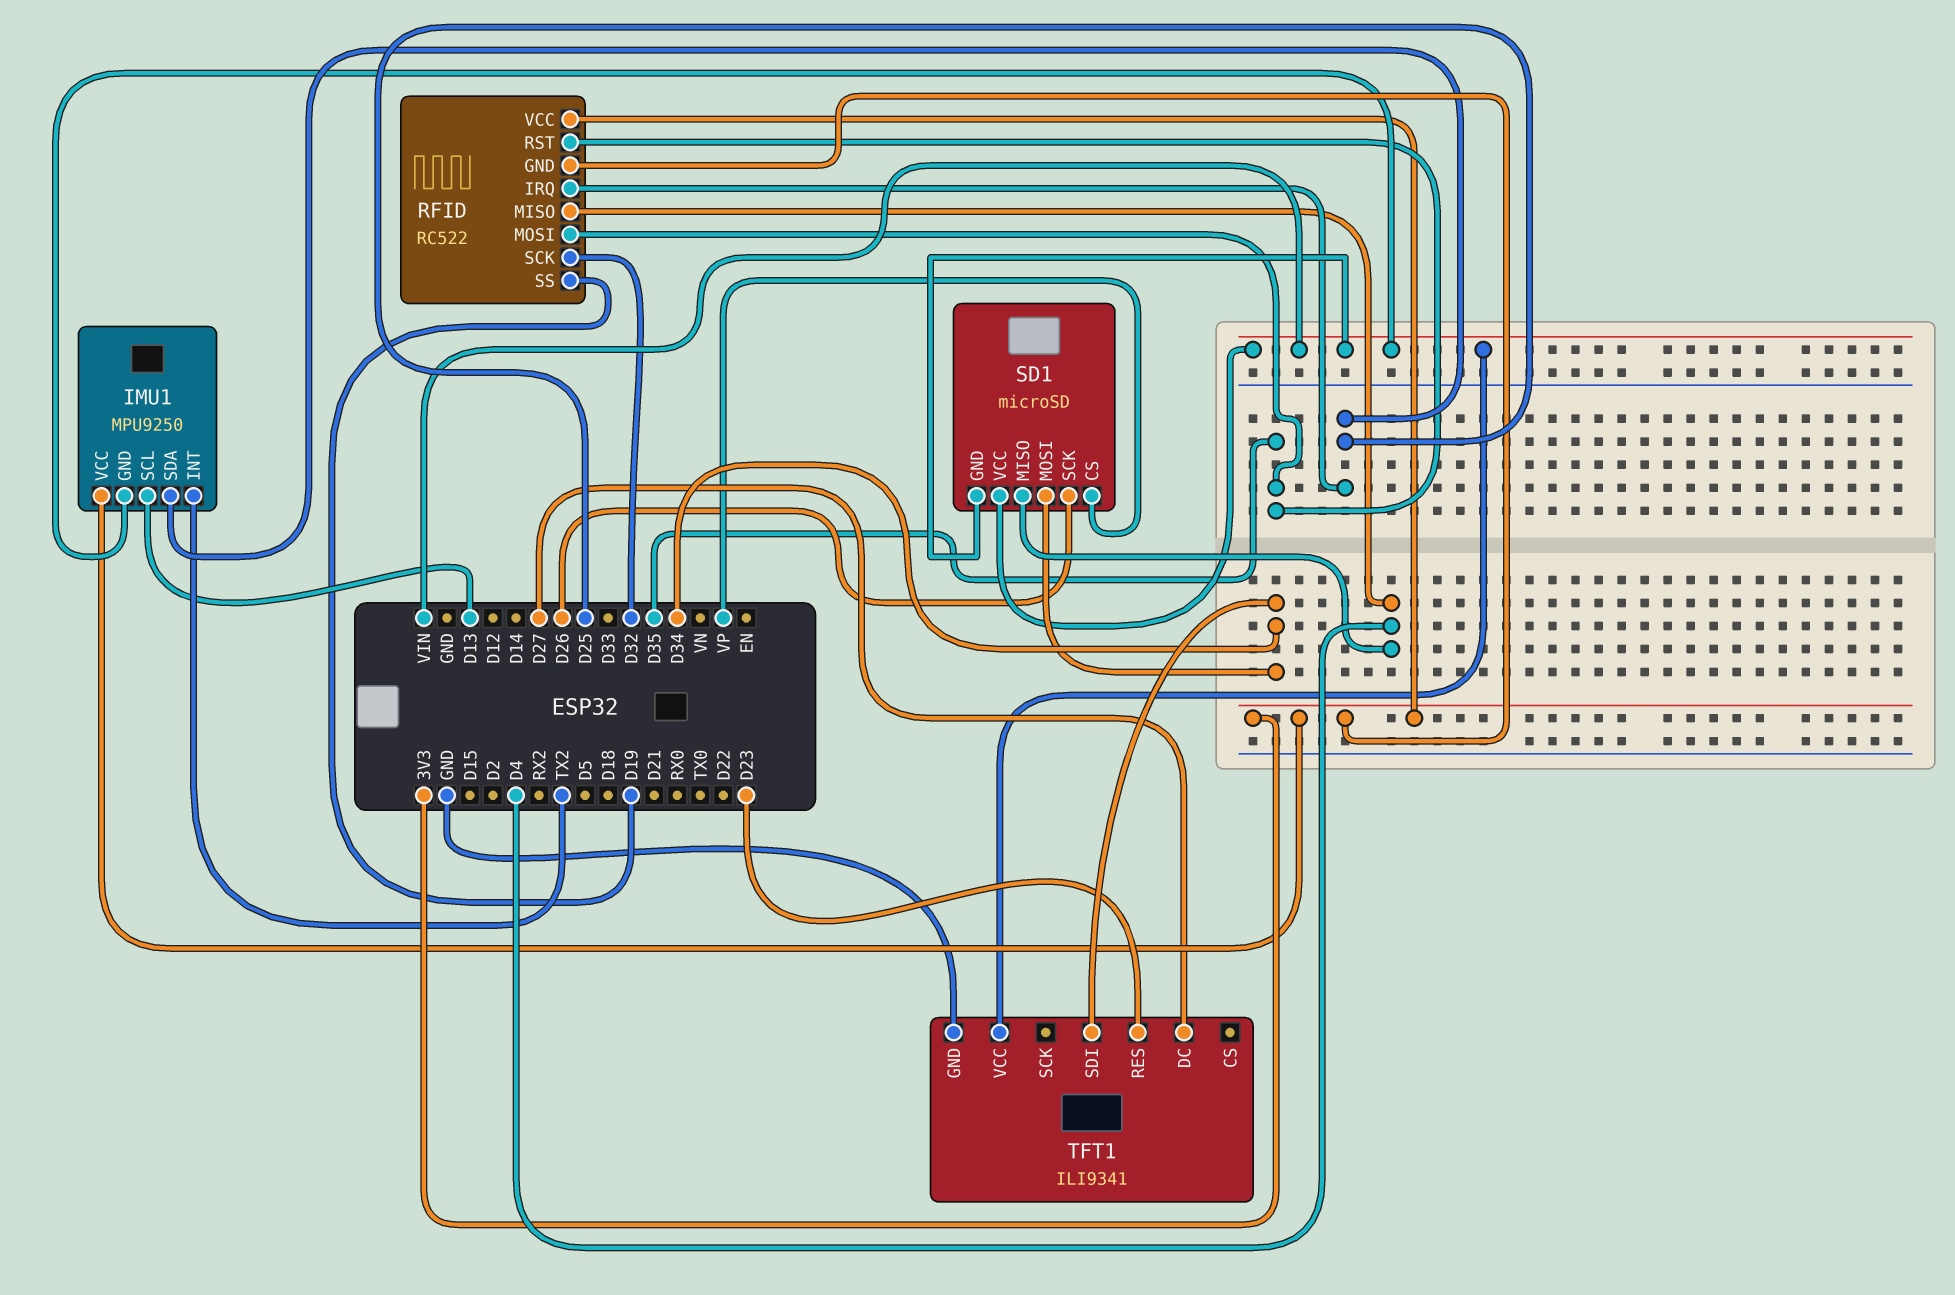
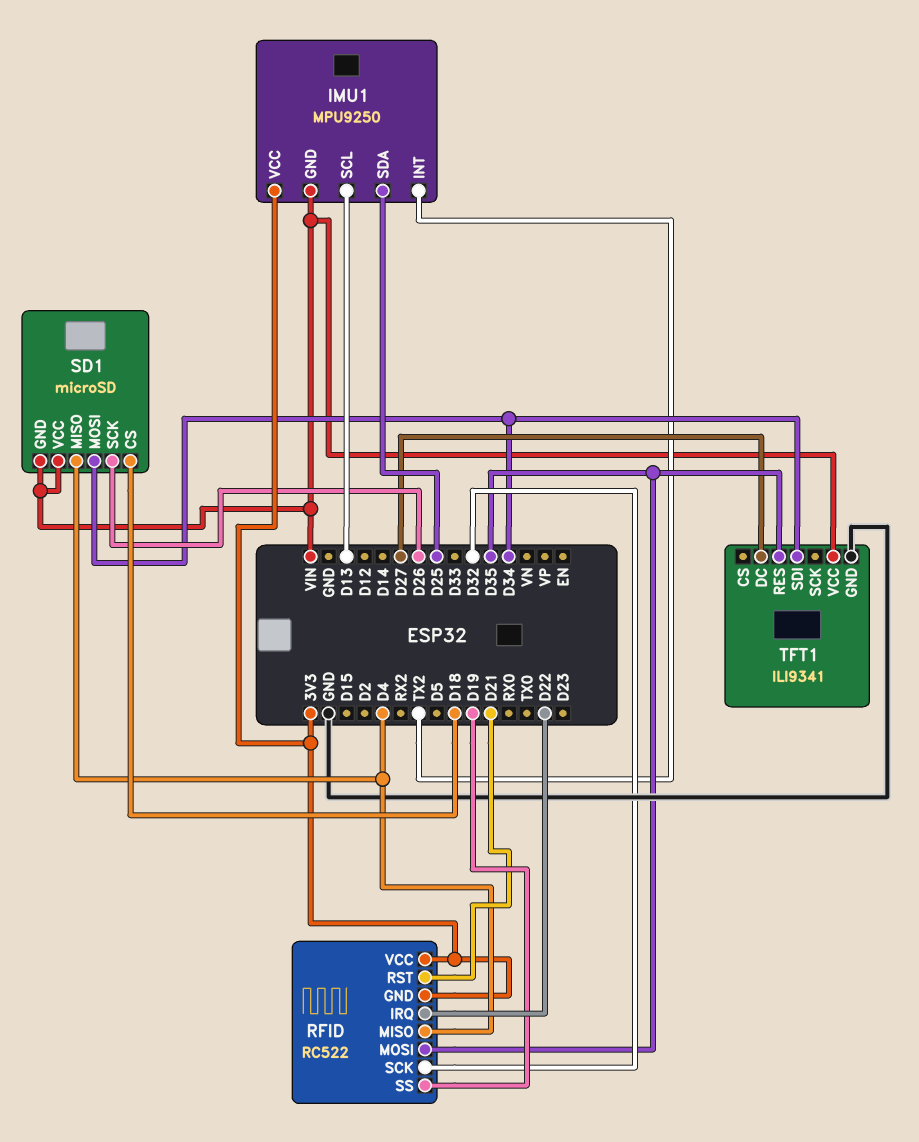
RFID pin IRQ: D25 -> D22
RFID pin RST: D35 -> D21
SD1 pin CS: VP -> D18
TFT1 pin RES: D23 -> D35

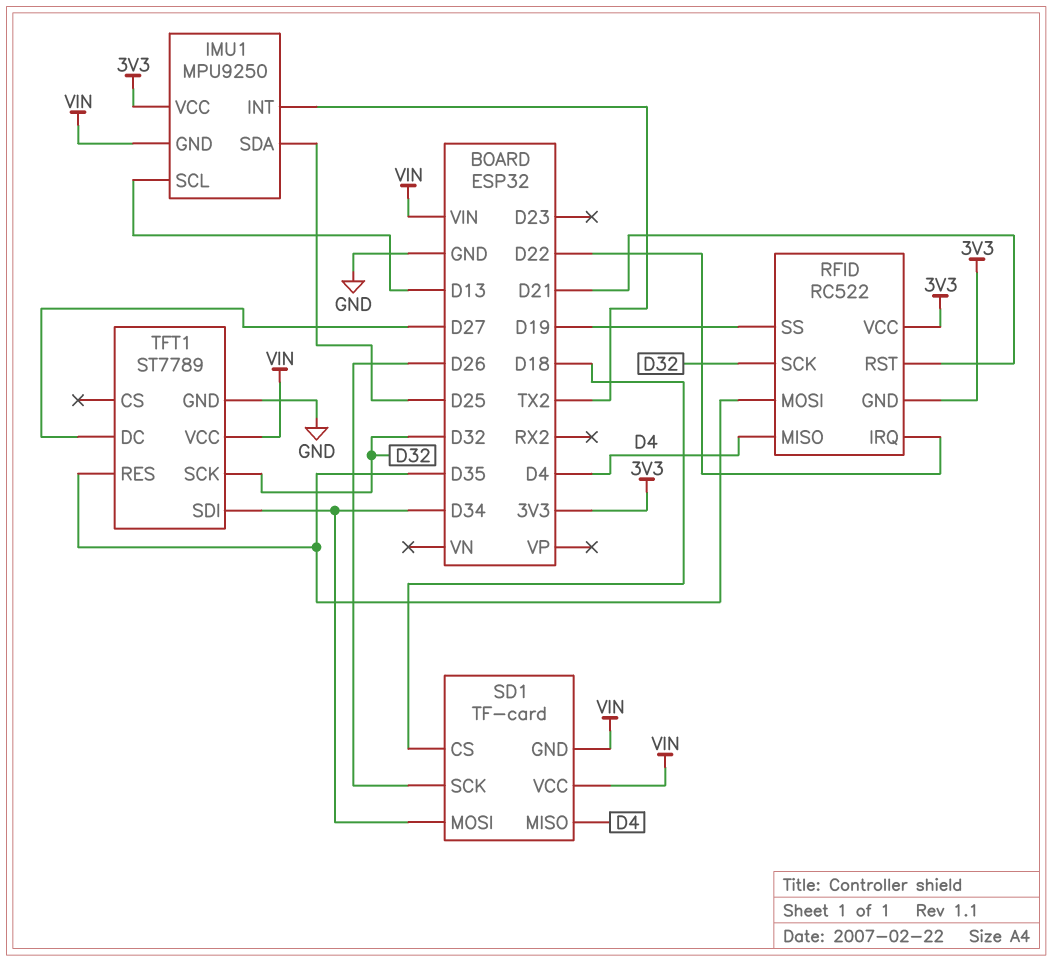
SD1: microSD -> TF-card
TFT1: ILI9341 -> ST7789
TFT1 pin SCK: none -> D32

